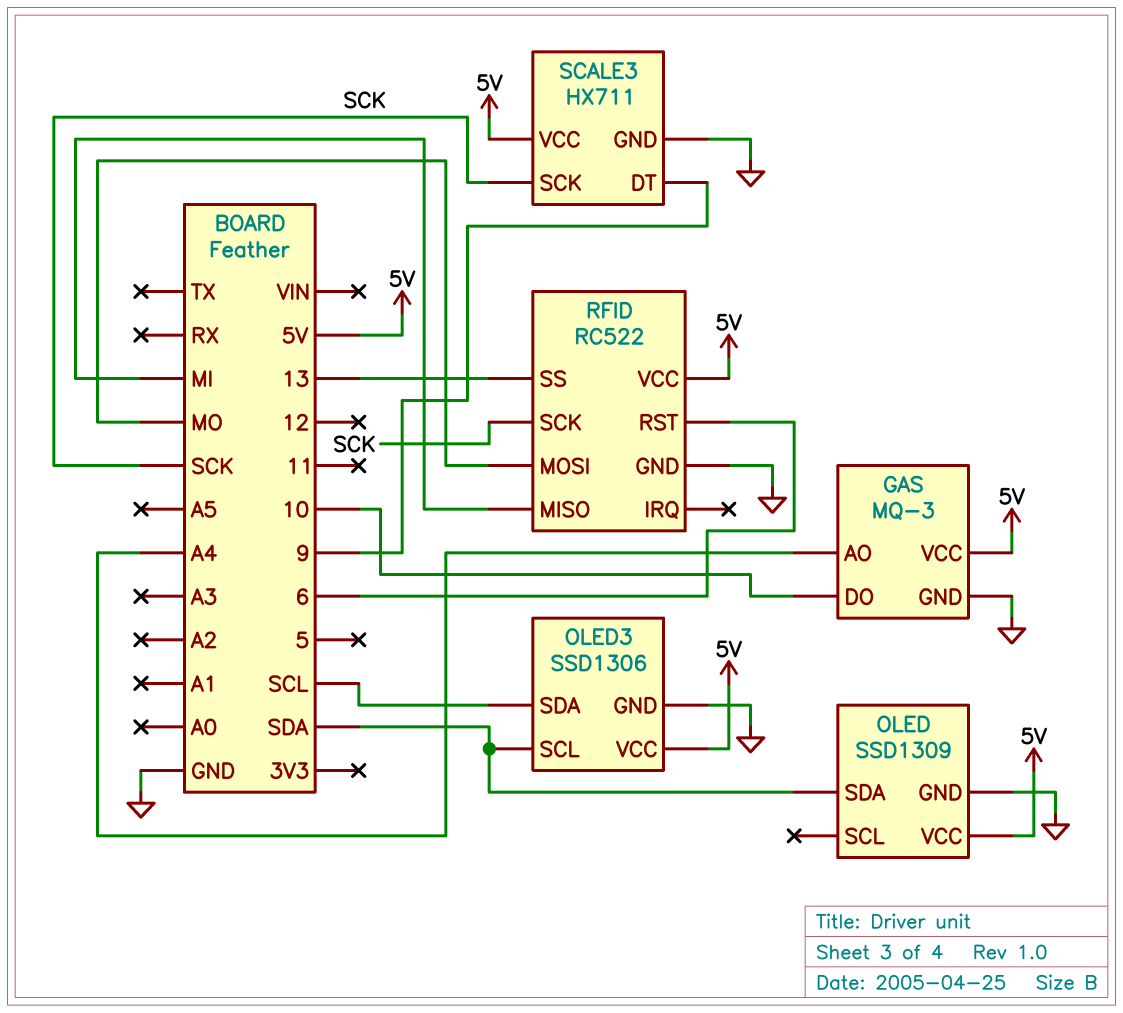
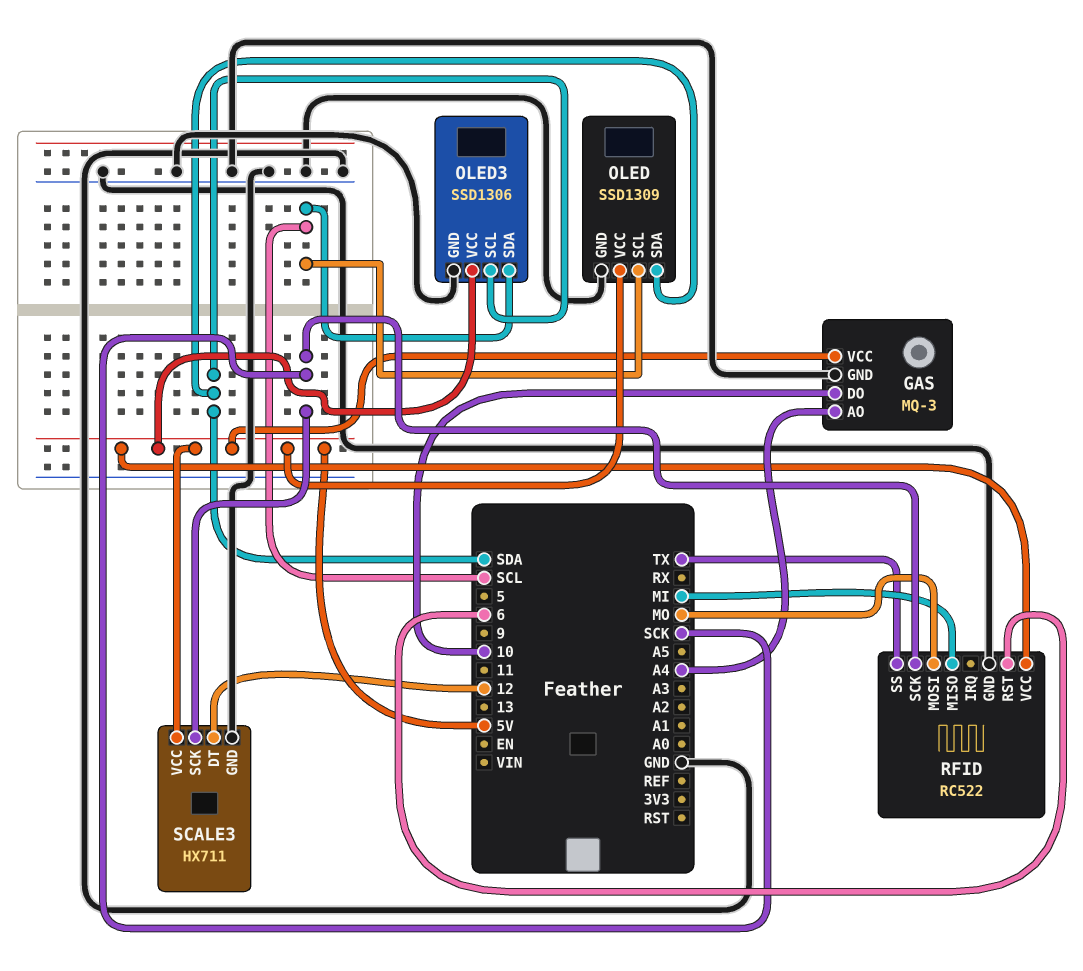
OLED pin SCL: none -> SCL
RFID pin SS: 13 -> TX
SCALE3 pin DT: 9 -> 12

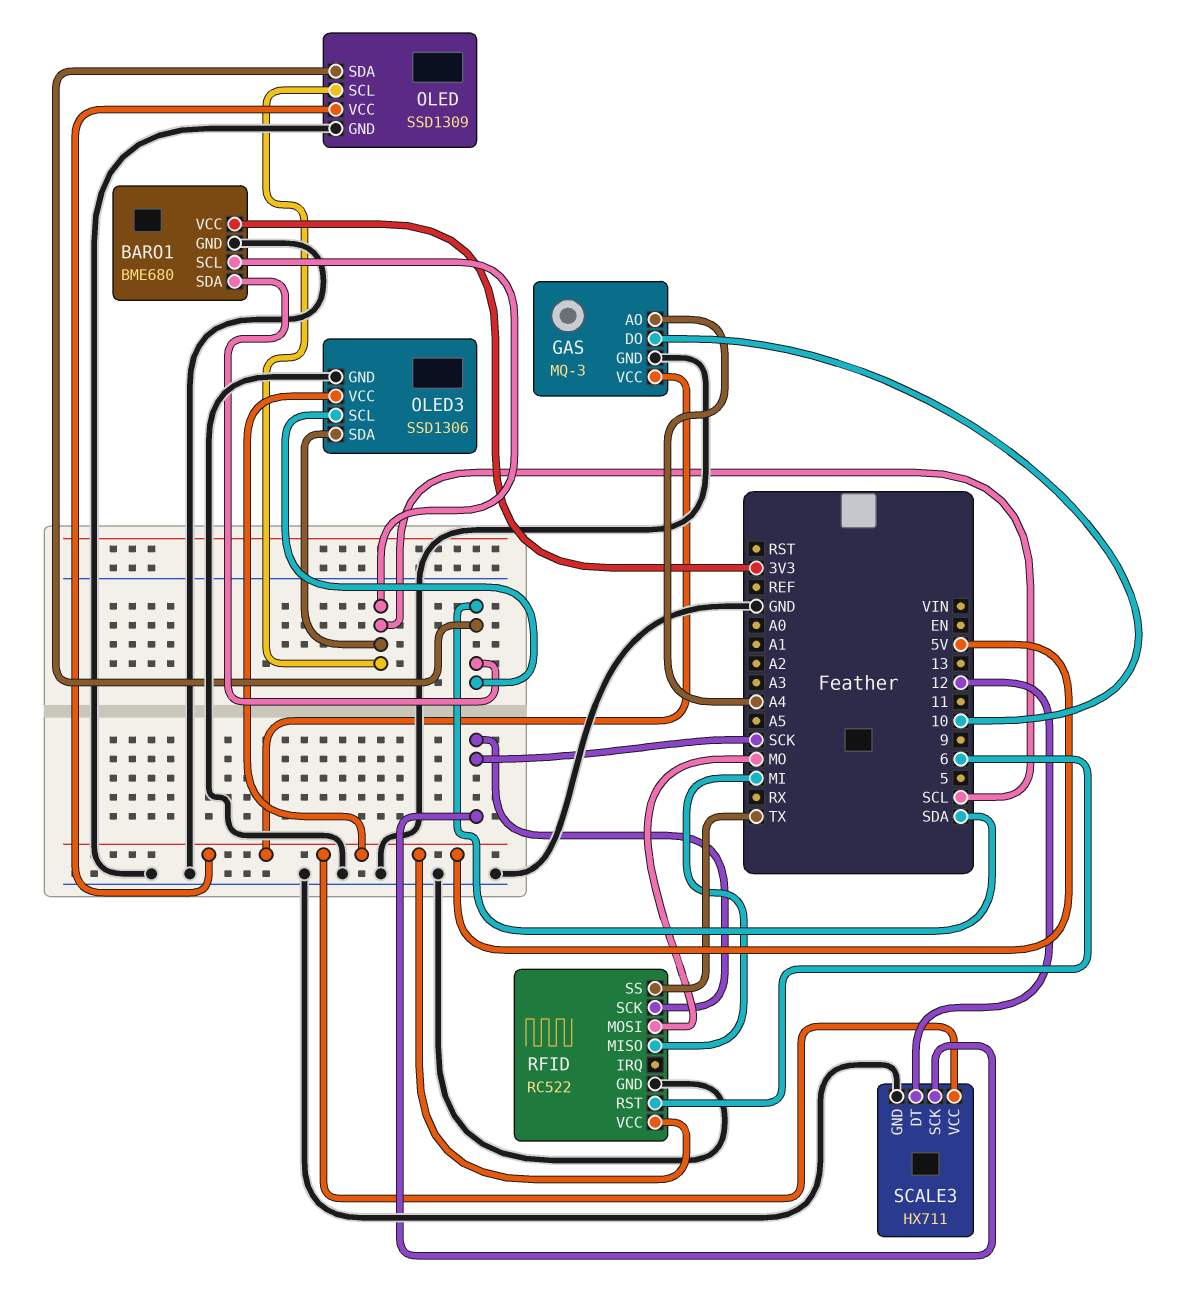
BARO1: none -> BME680
BARO1 pin GND: none -> GND
BARO1 pin SCL: none -> SCL
BARO1 pin SDA: none -> SDA
BARO1 pin VCC: none -> 3V3

